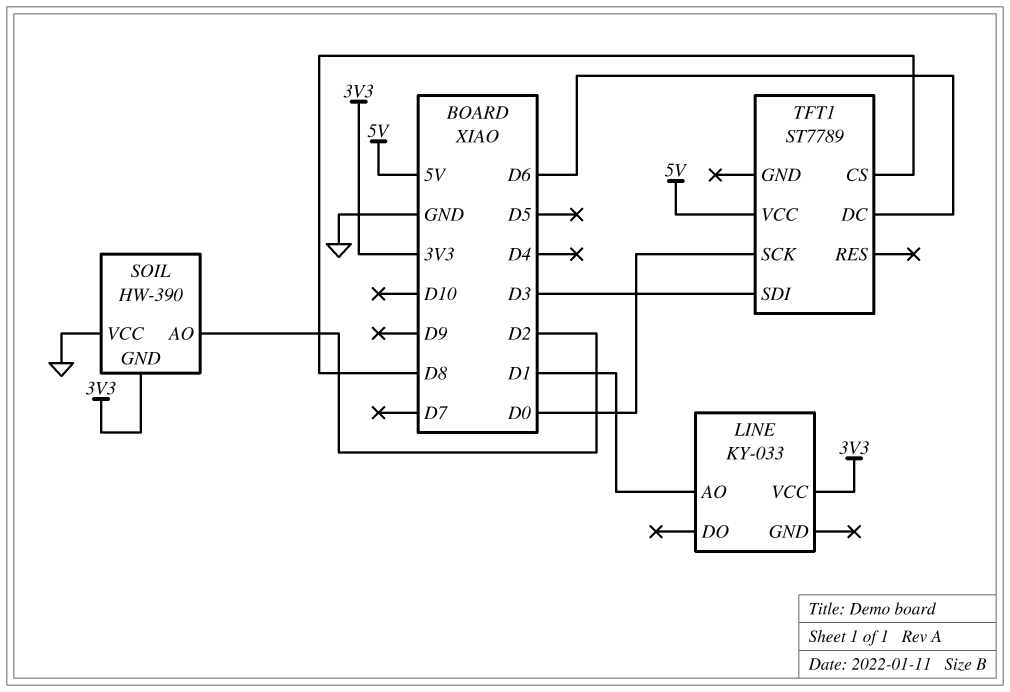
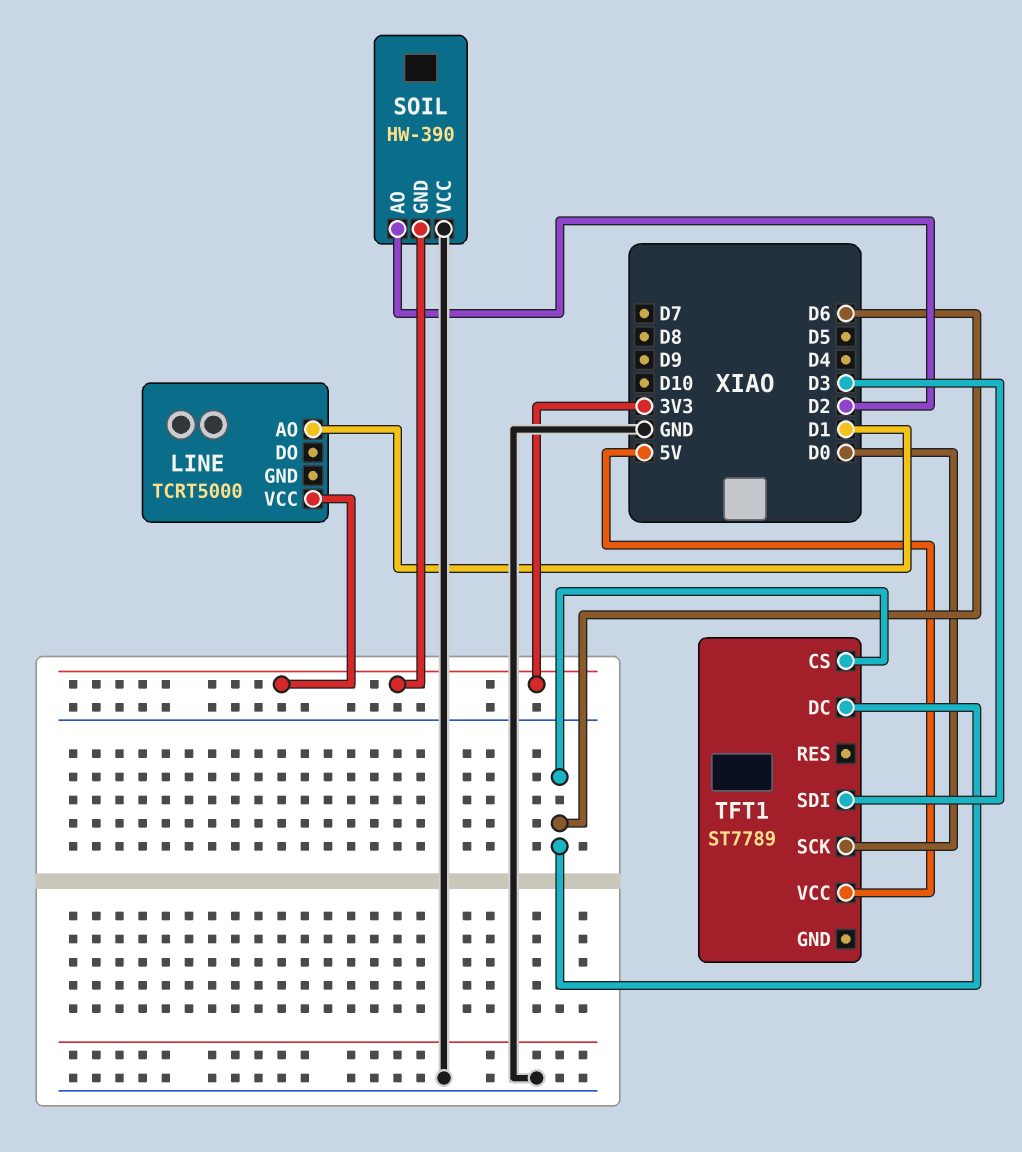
LINE: KY-033 -> TCRT5000
TFT1 pin CS: D8 -> D6

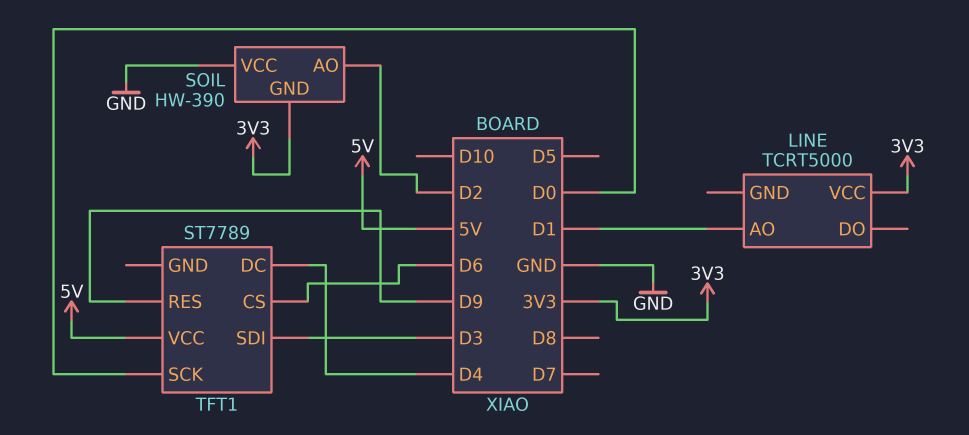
TFT1 pin DC: D6 -> D4
TFT1 pin RES: none -> D9

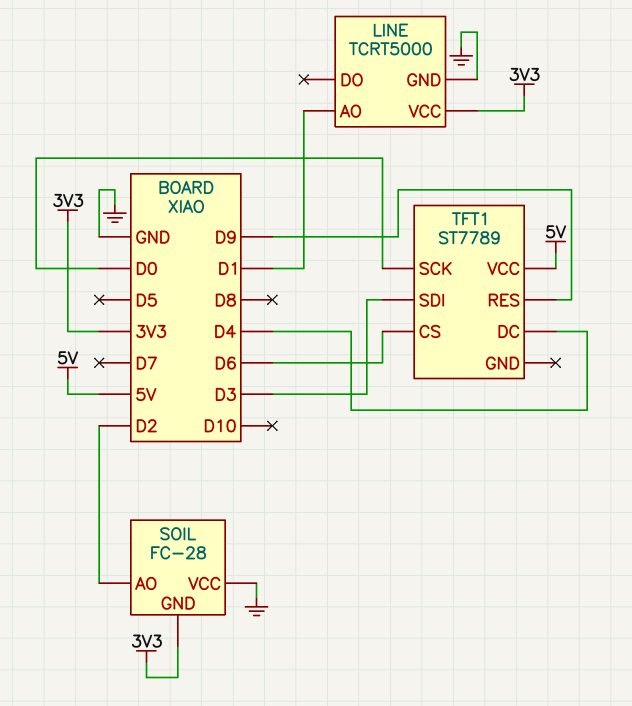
LINE pin GND: none -> GND
SOIL: HW-390 -> FC-28

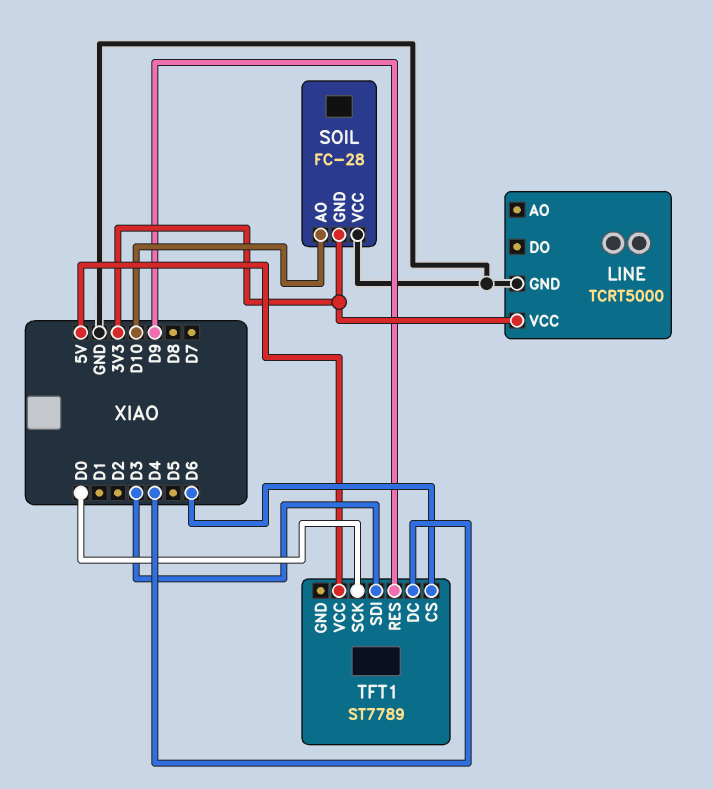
LINE pin AO: D1 -> none
SOIL pin AO: D2 -> D10

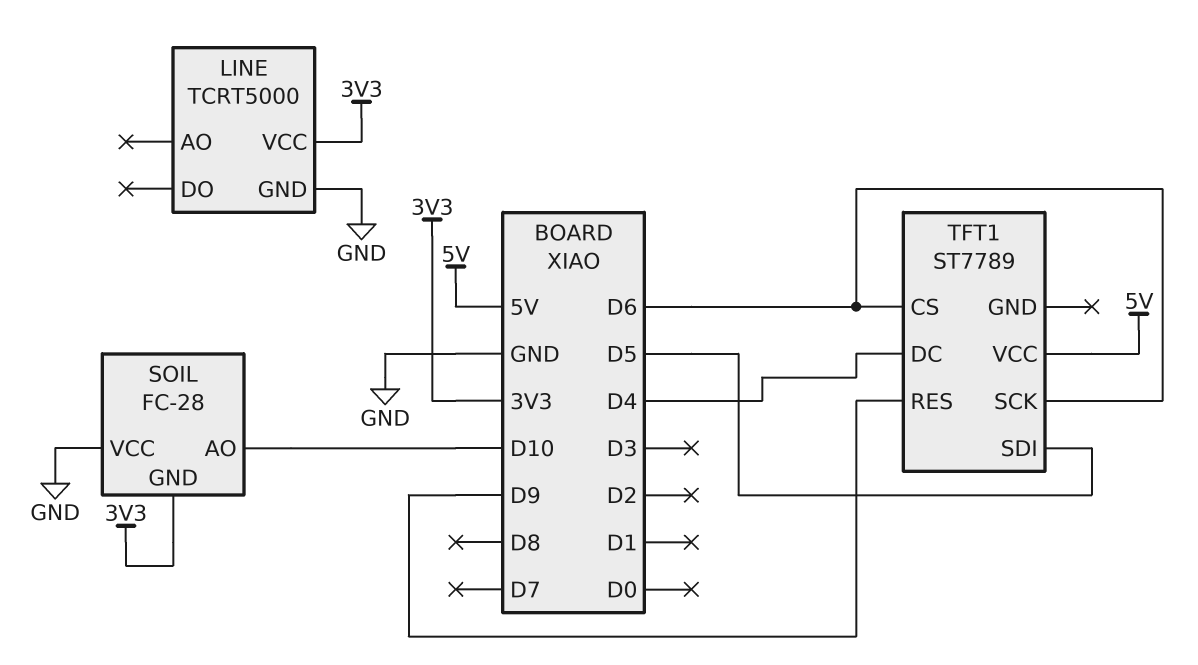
TFT1 pin SCK: D0 -> D6
TFT1 pin SDI: D3 -> D5

